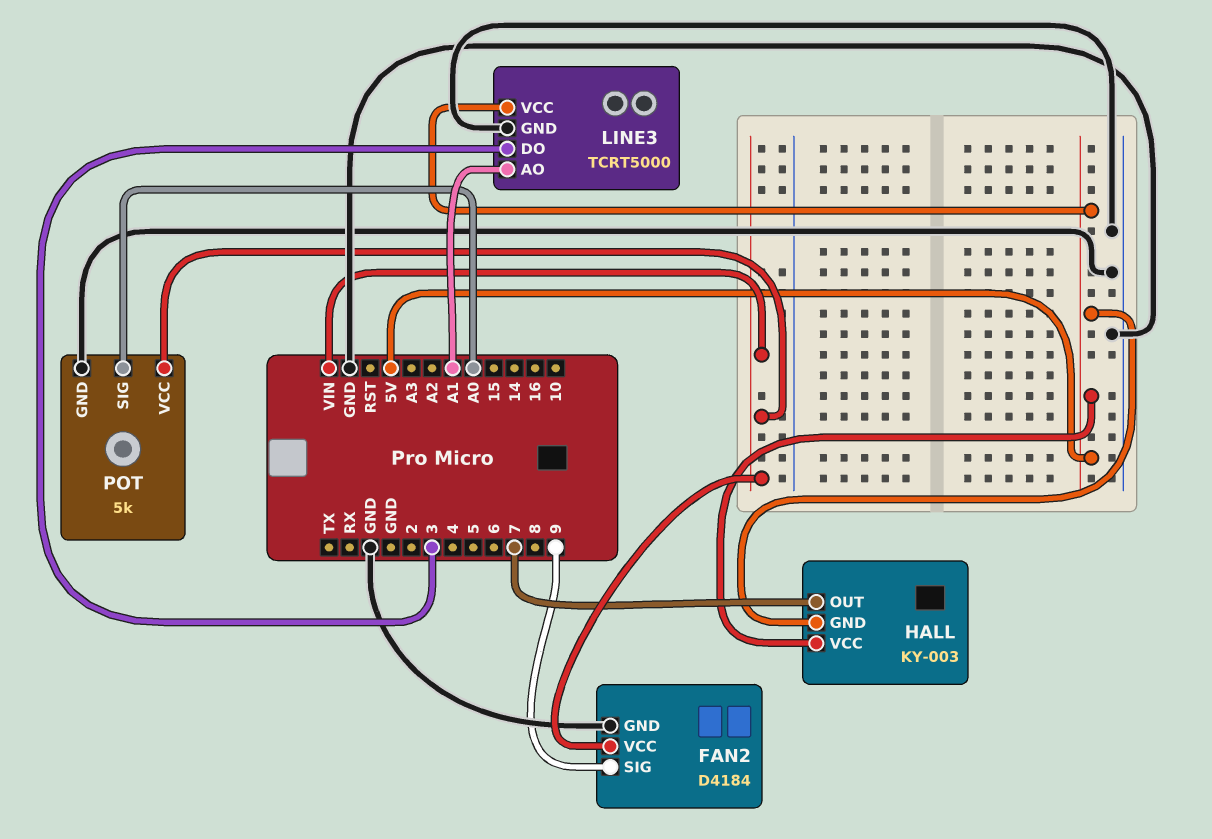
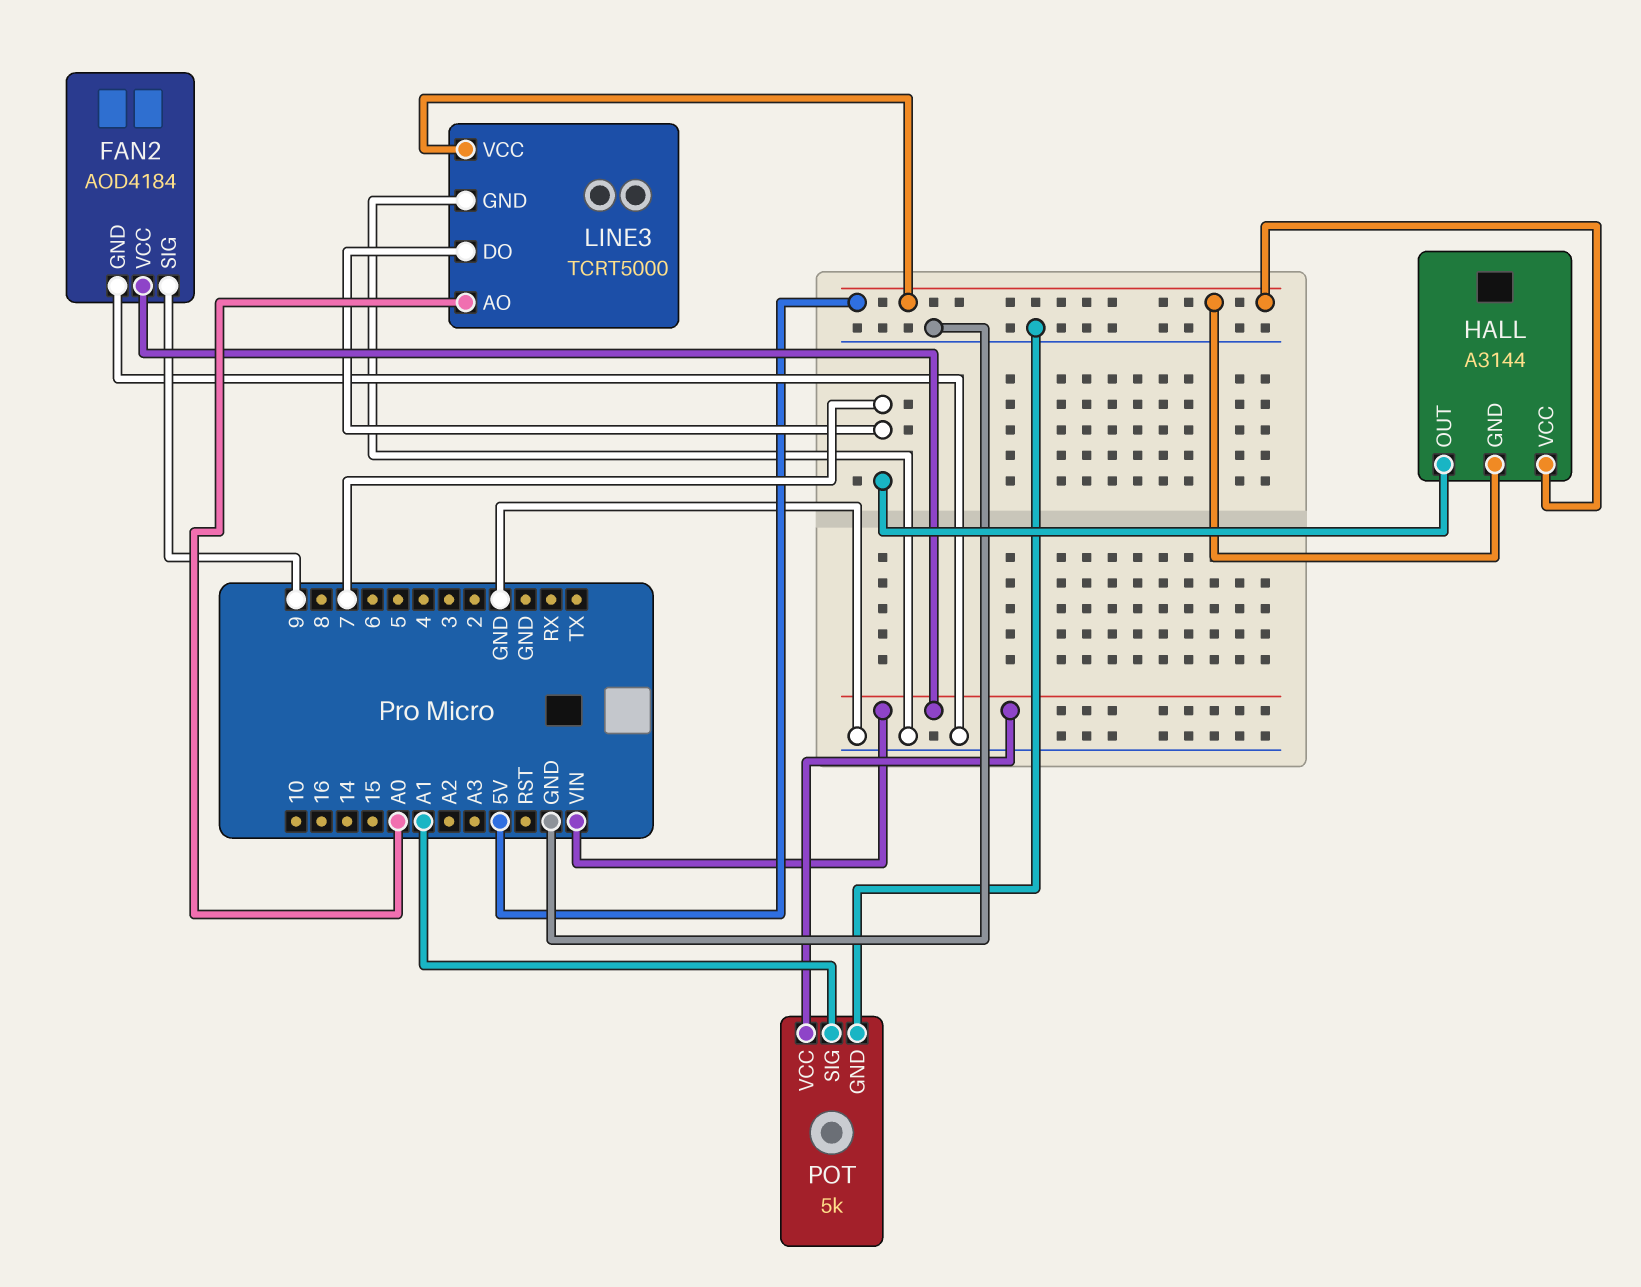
FAN2: D4184 -> AOD4184
HALL: KY-003 -> A3144
LINE3 pin AO: A1 -> A0
LINE3 pin DO: 3 -> 7
POT pin SIG: A0 -> A1

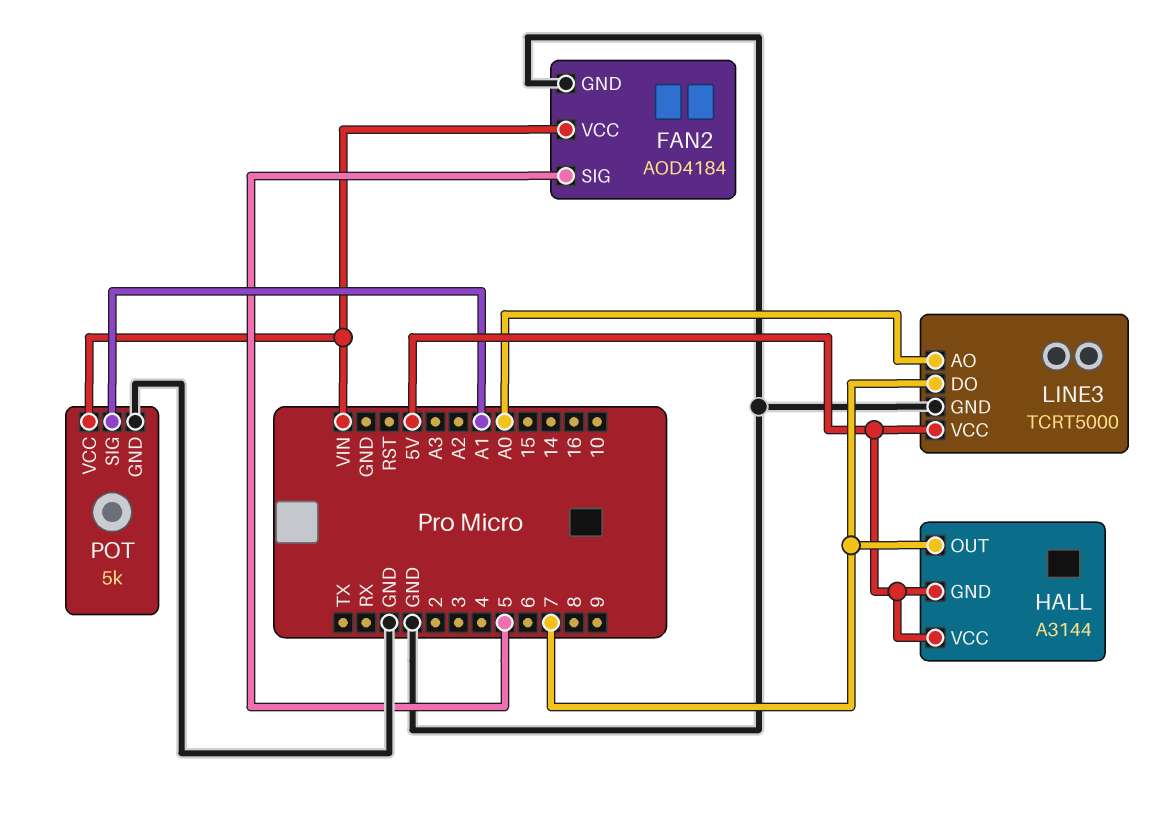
FAN2 pin SIG: 9 -> 5

